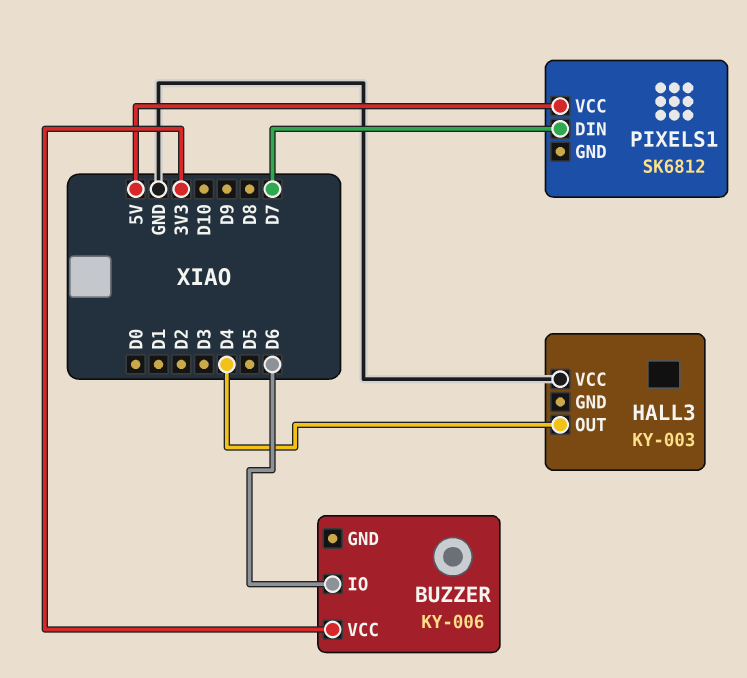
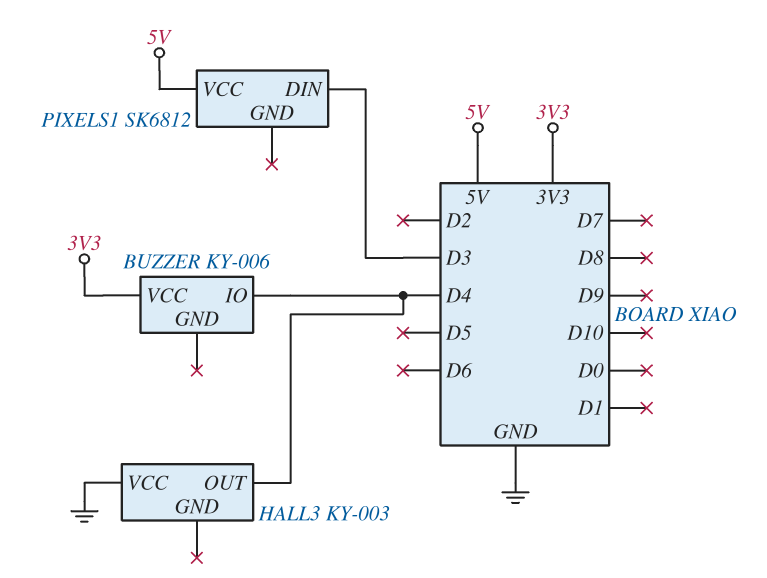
BUZZER pin IO: D6 -> D4
PIXELS1 pin DIN: D7 -> D3

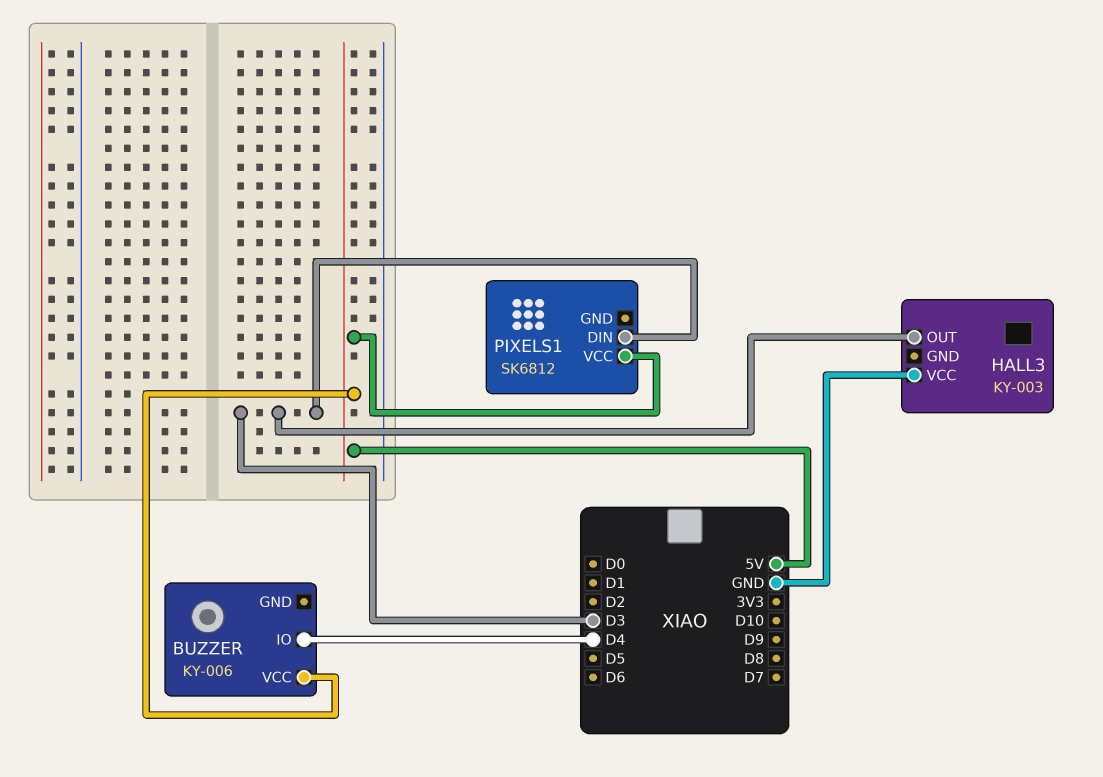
BUZZER pin VCC: 3V3 -> 5V
HALL3 pin OUT: D4 -> D3

